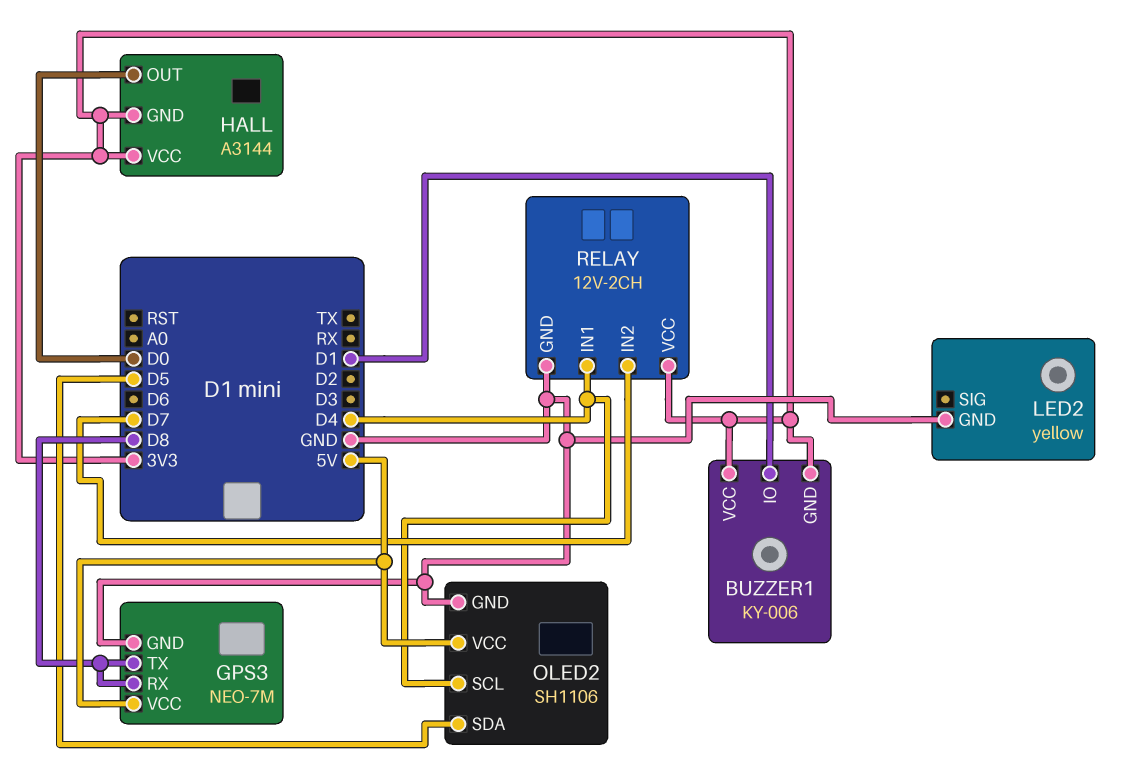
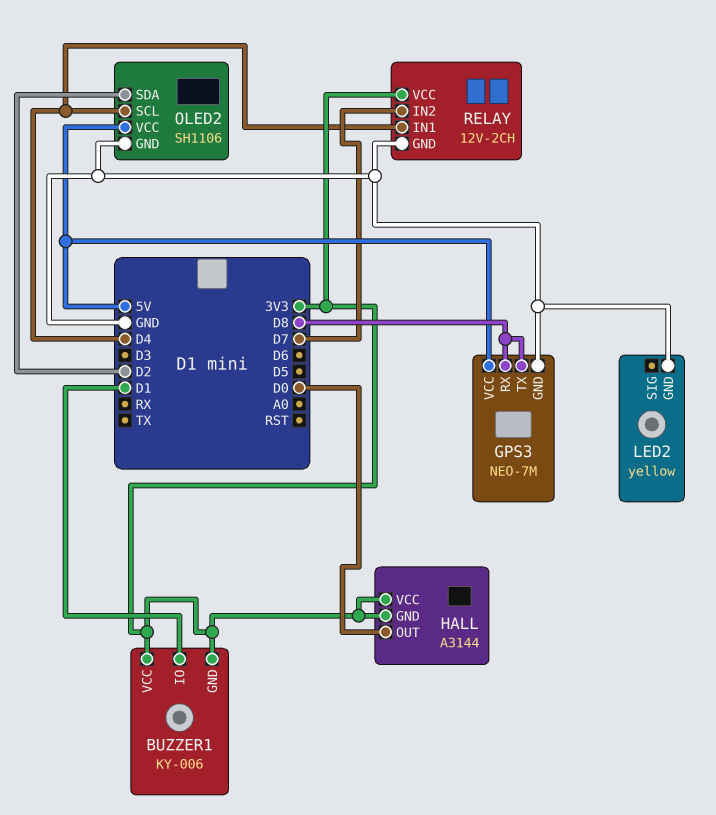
OLED2 pin SDA: D5 -> D2

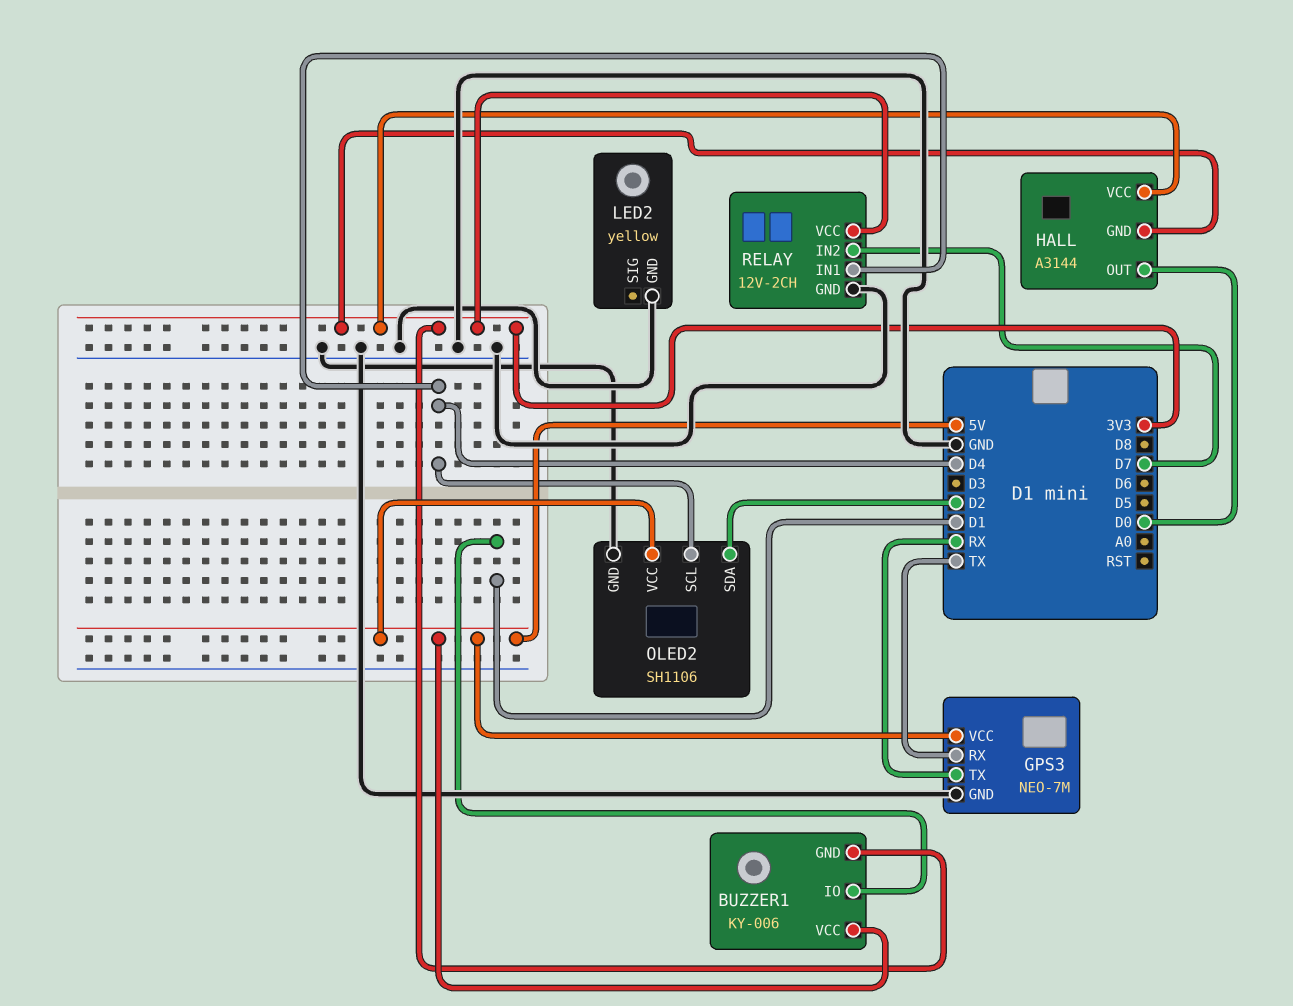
BUZZER1 pin VCC: 3V3 -> 5V
GPS3 pin RX: D8 -> TX
GPS3 pin TX: D8 -> RX

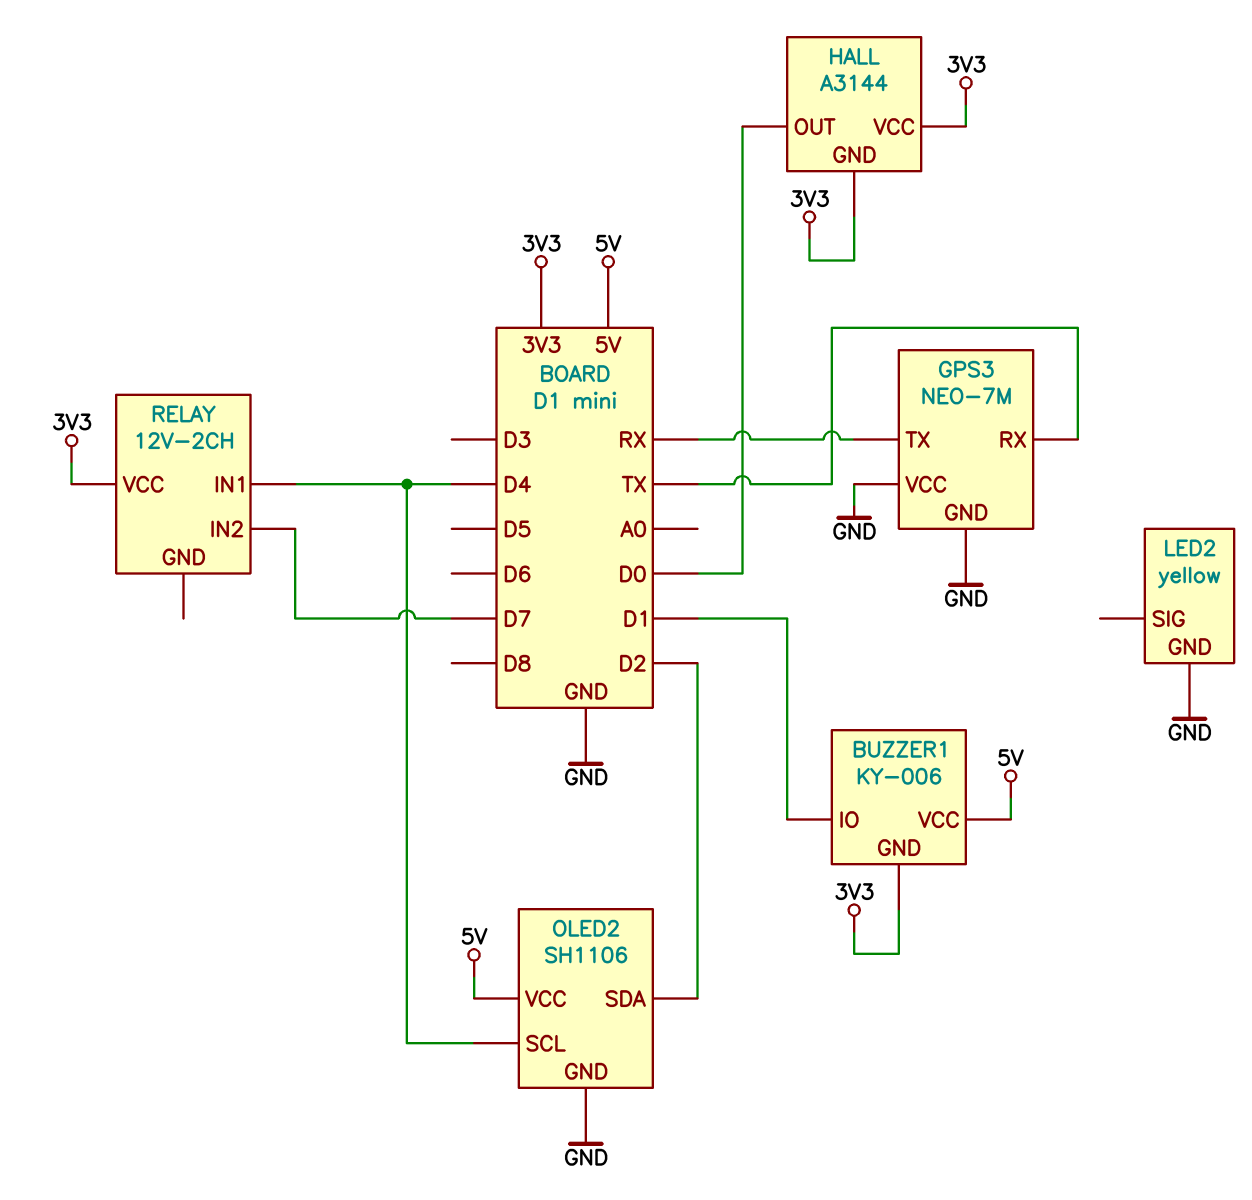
GPS3 pin VCC: 5V -> GND
RELAY pin GND: GND -> none

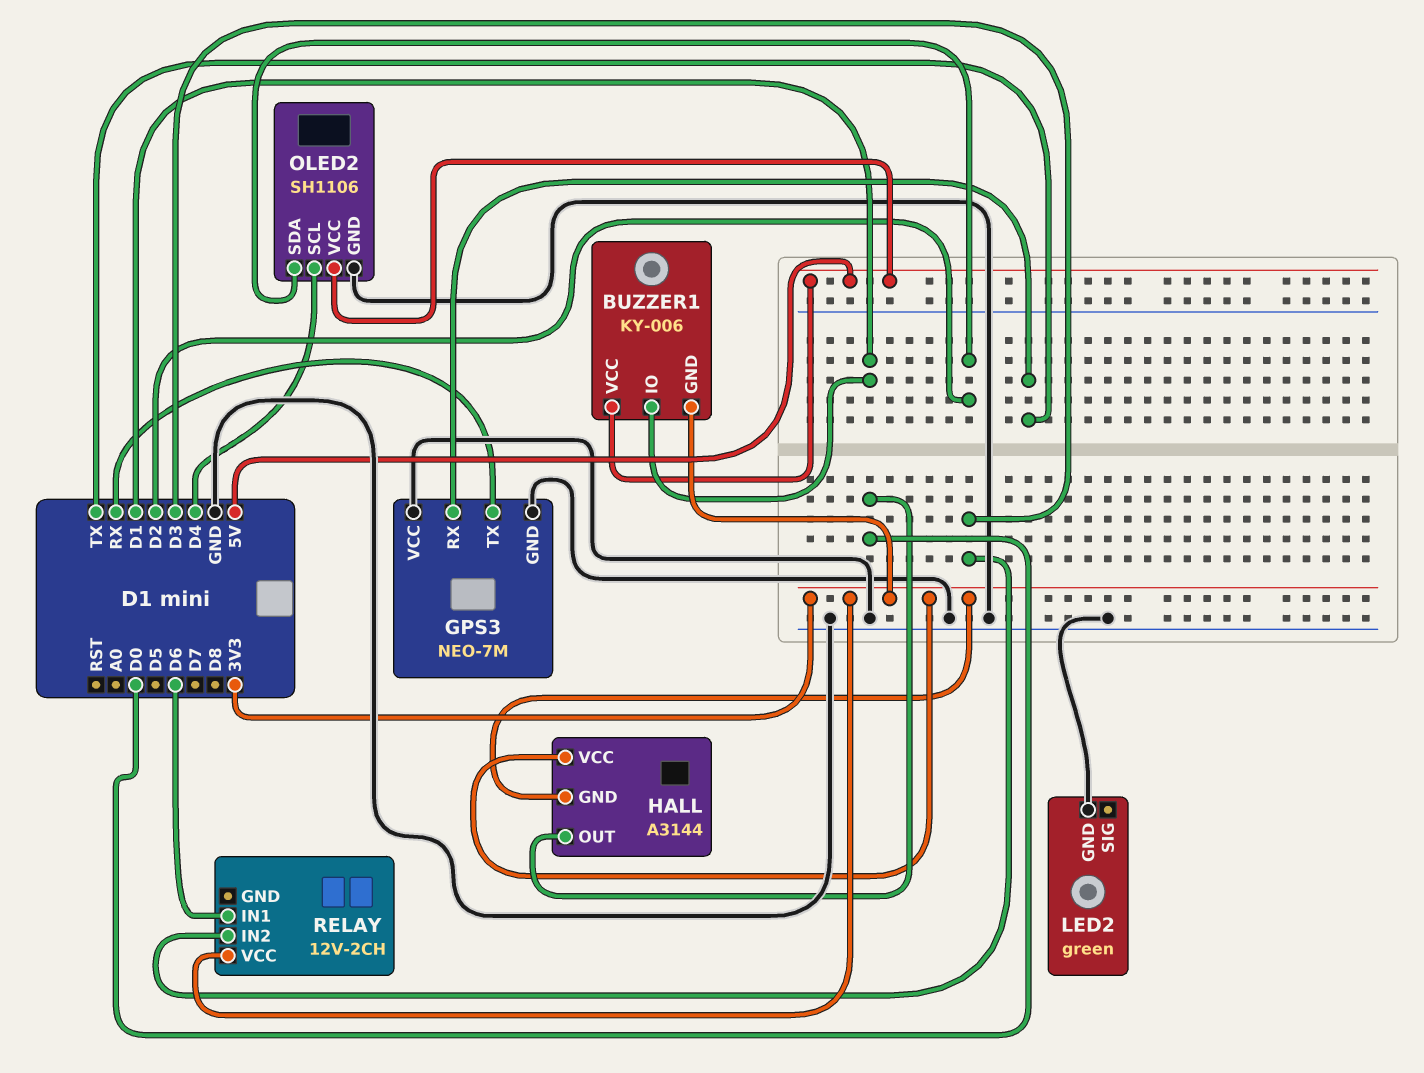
LED2: yellow -> green
RELAY pin IN1: D4 -> D6
RELAY pin IN2: D7 -> D3

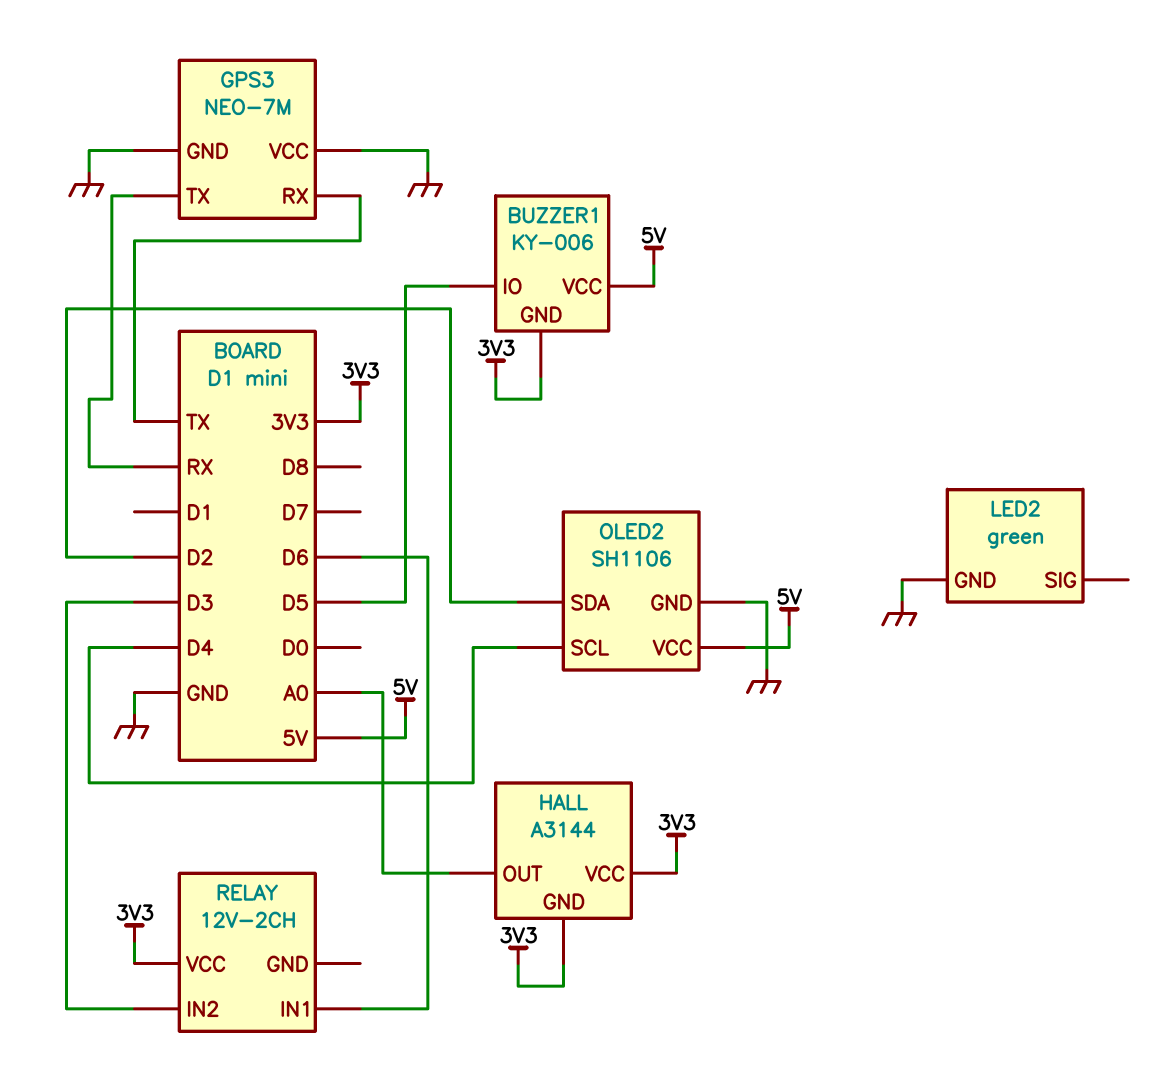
BUZZER1 pin IO: D1 -> D5
HALL pin OUT: D0 -> A0

